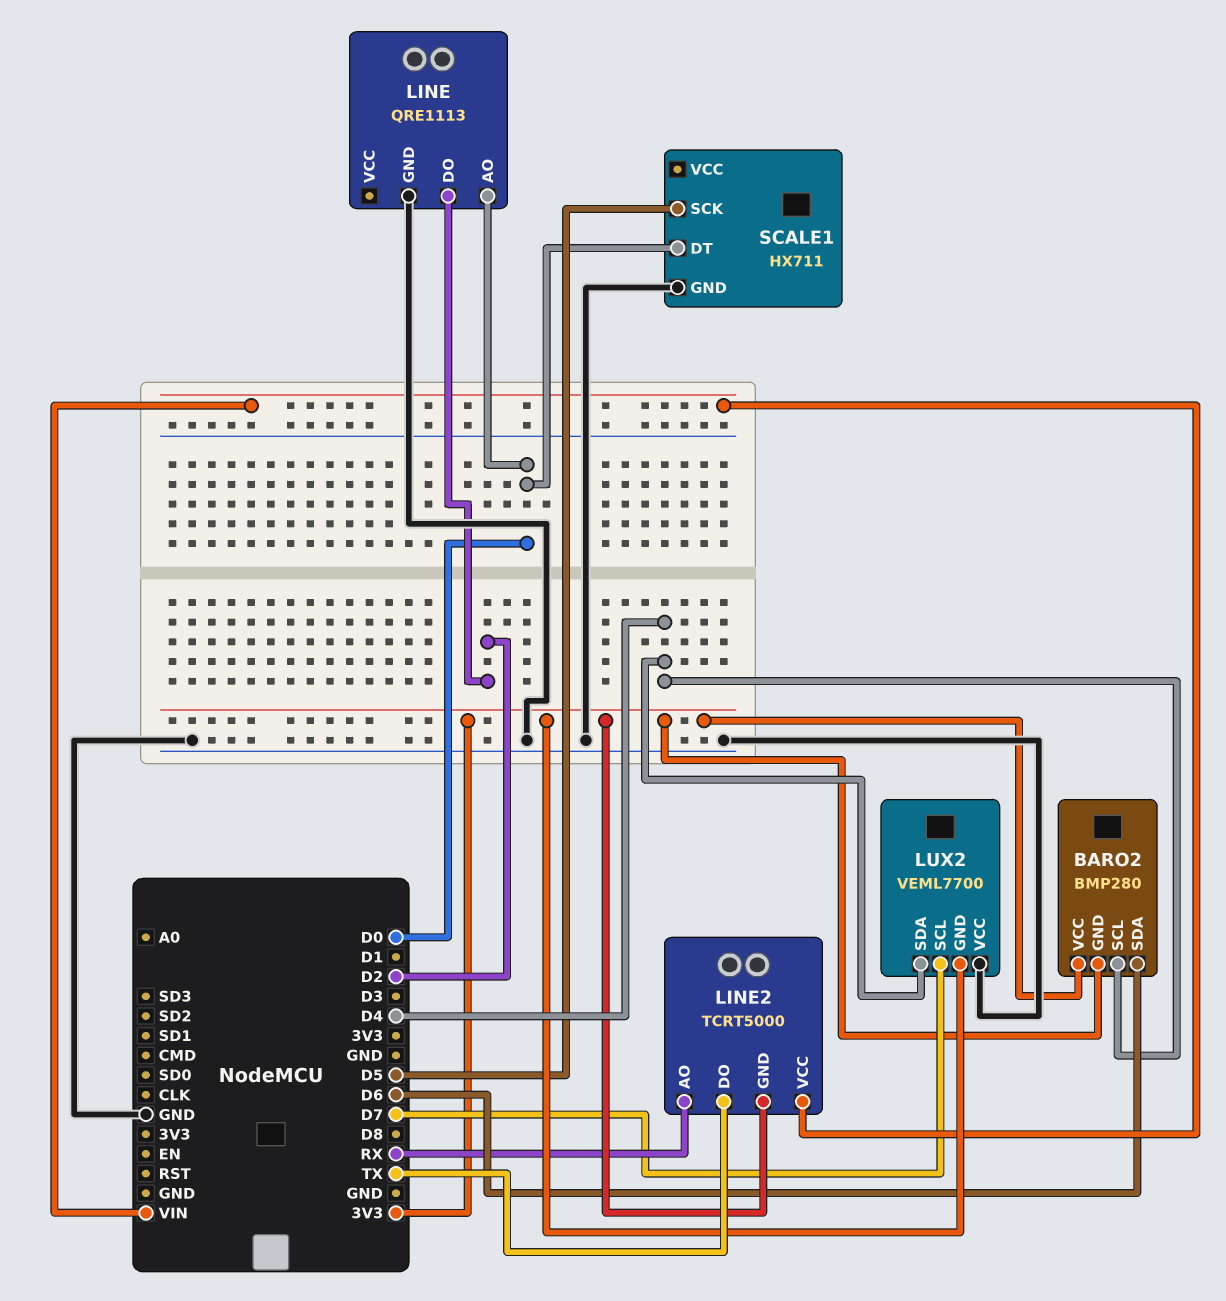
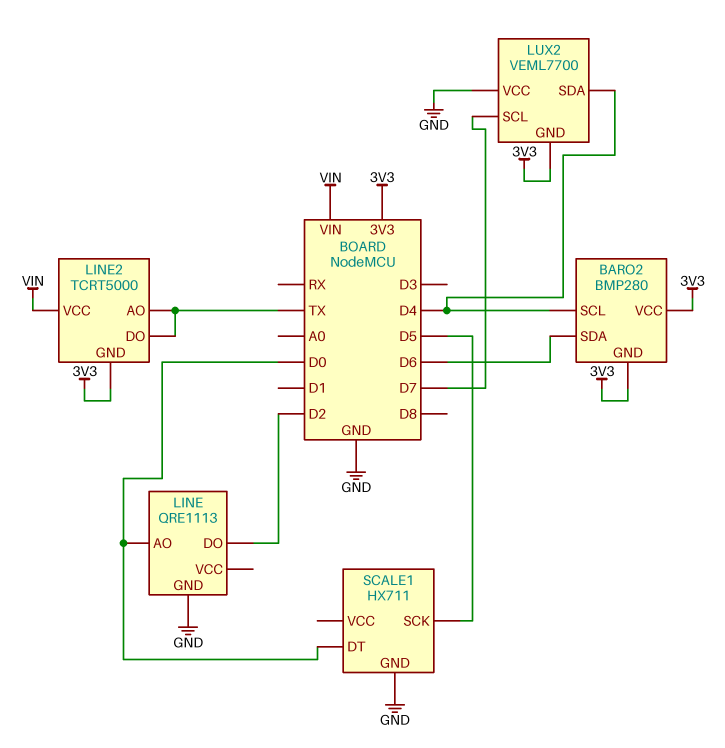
LINE2 pin AO: RX -> TX

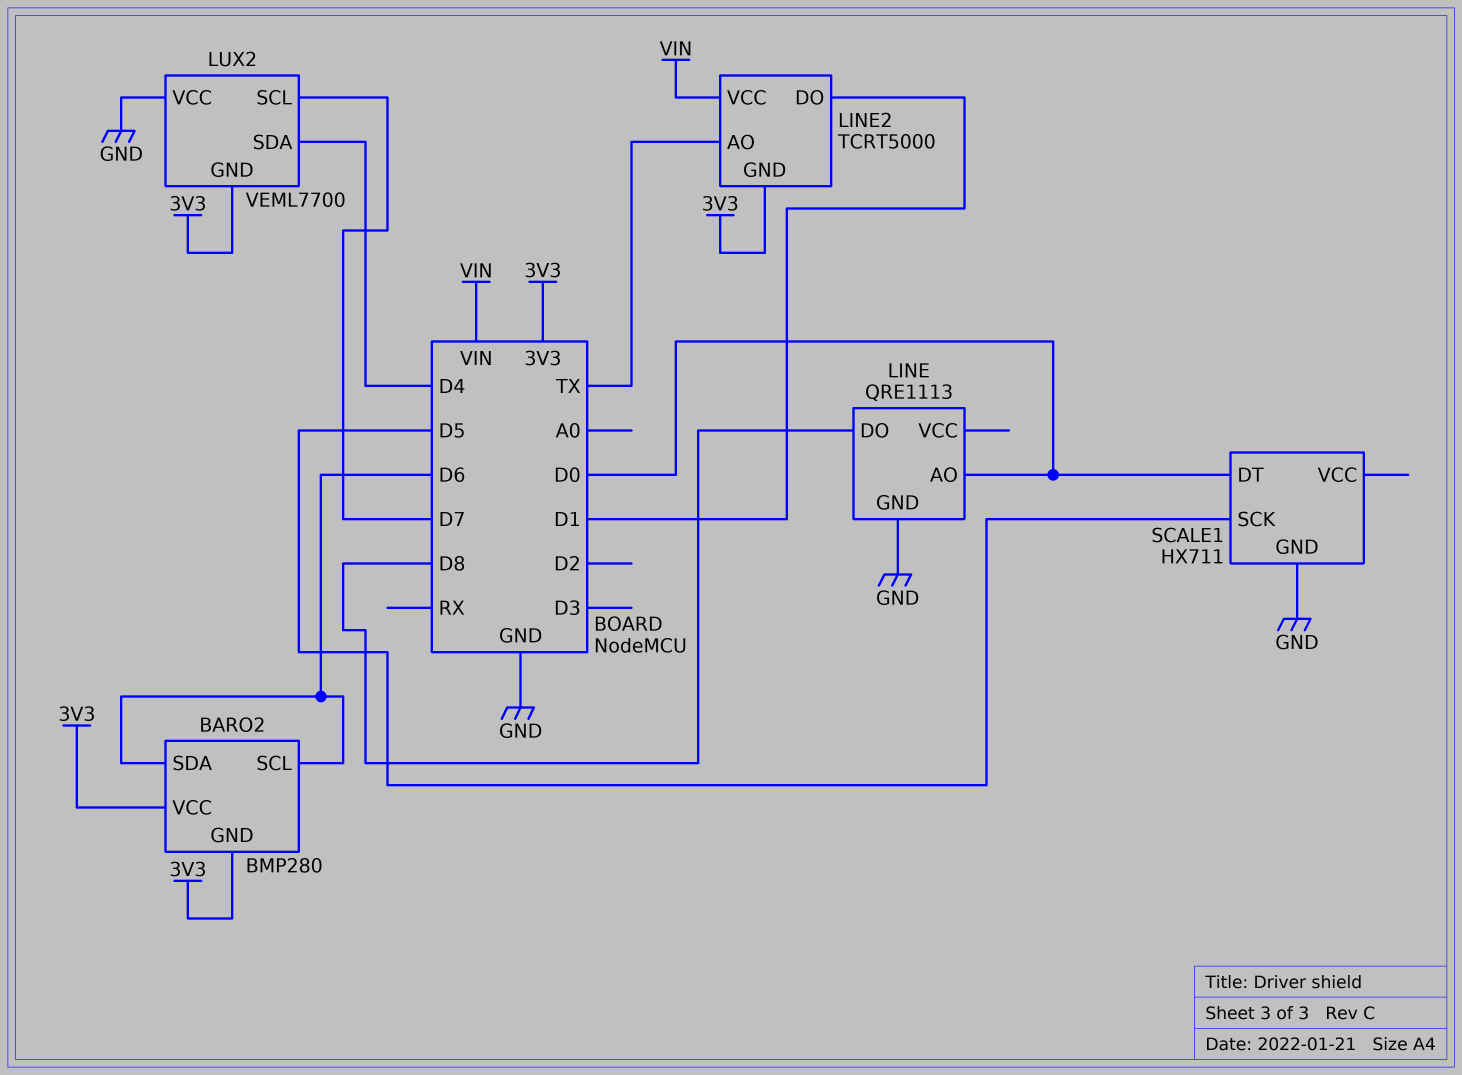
BARO2 pin SCL: D4 -> D6
LINE pin DO: D2 -> D8
LINE2 pin DO: TX -> D1

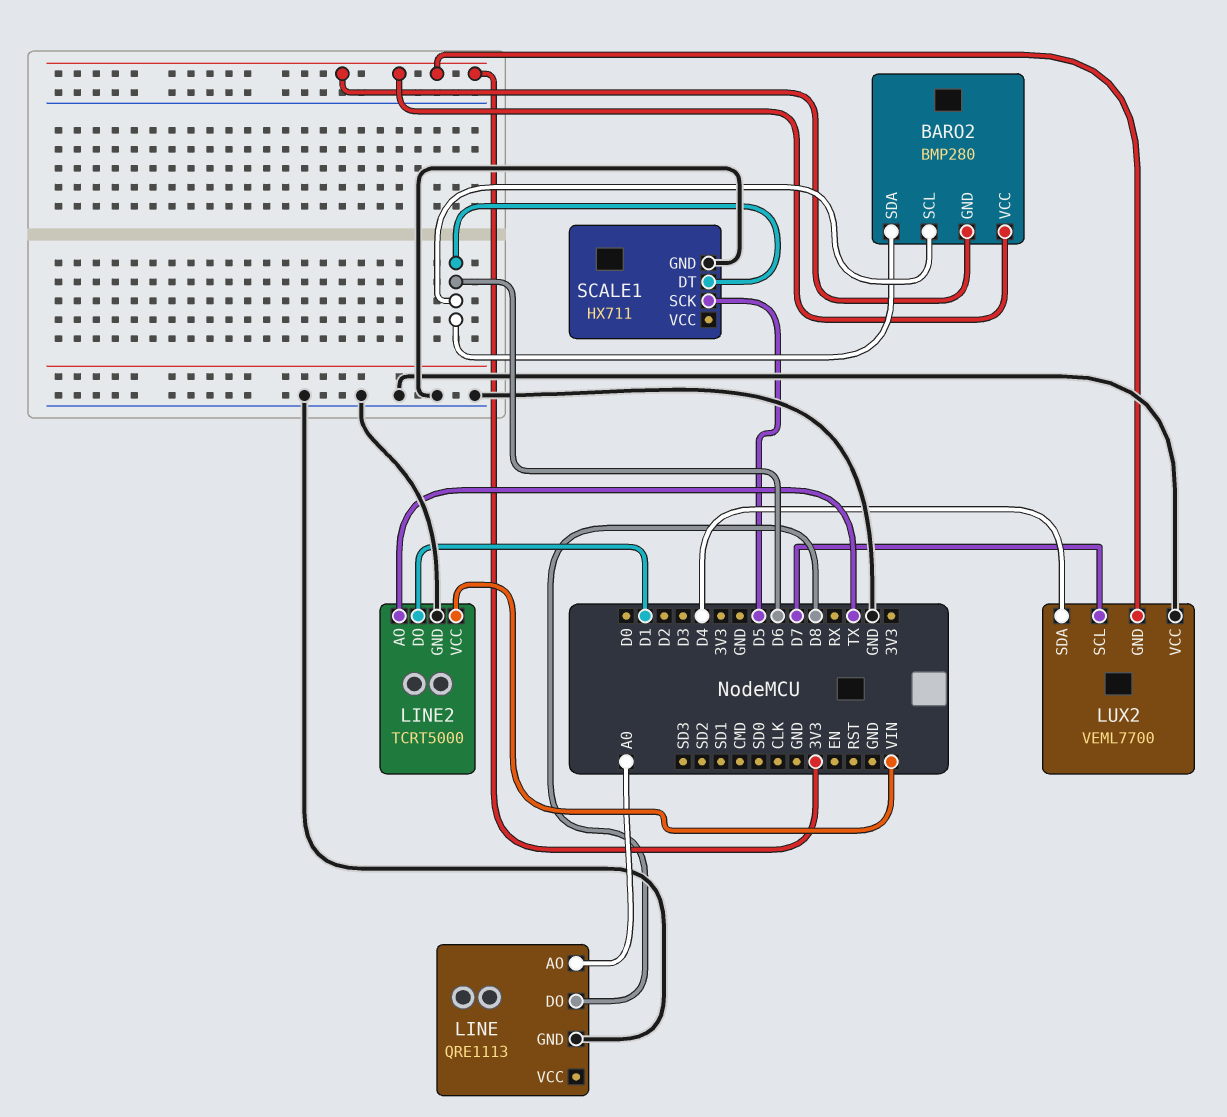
LINE pin AO: D0 -> A0
LINE2 pin GND: 3V3 -> GND
SCALE1 pin DT: D0 -> D6

